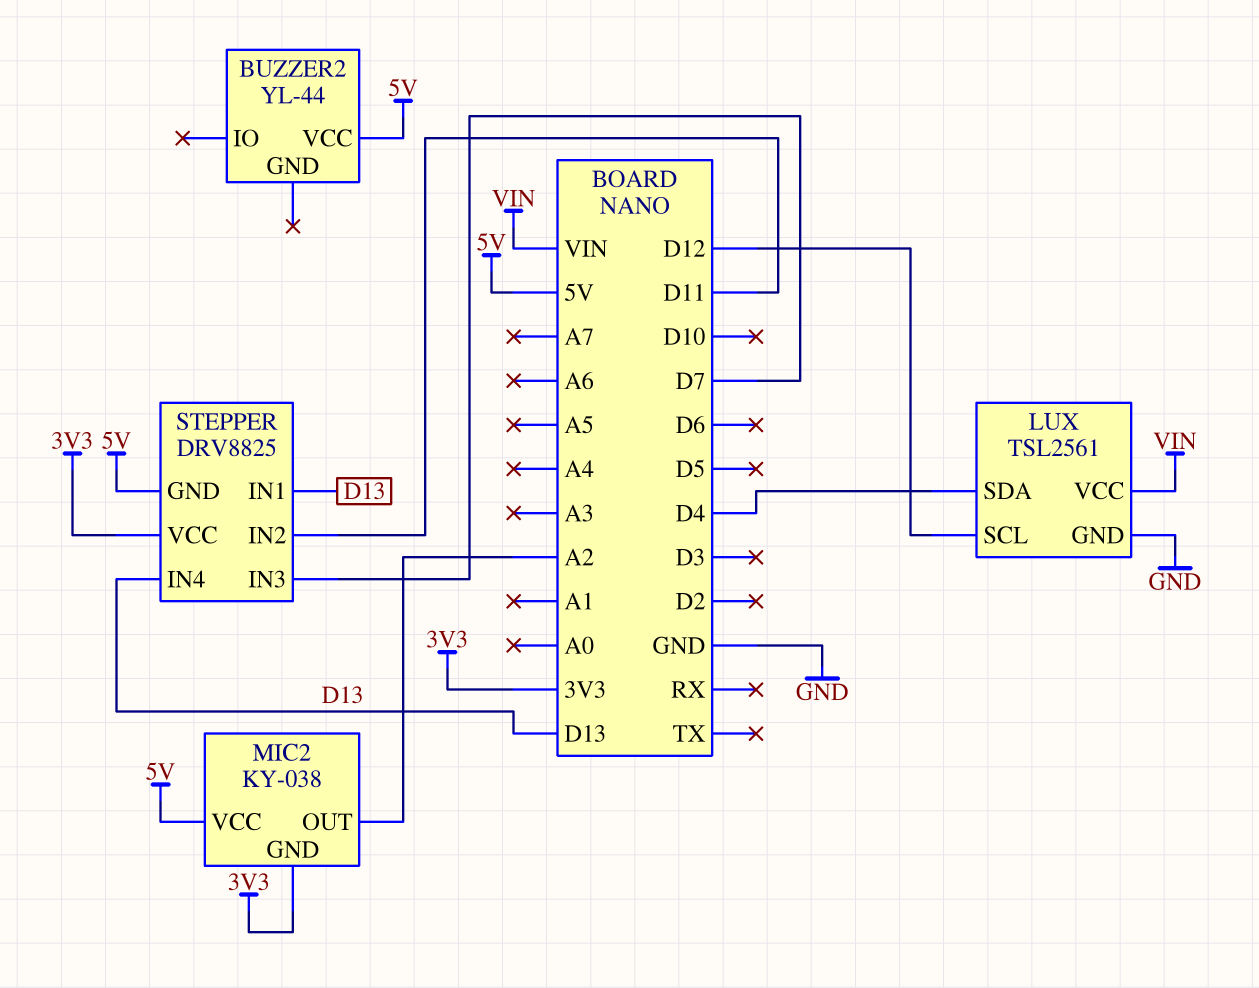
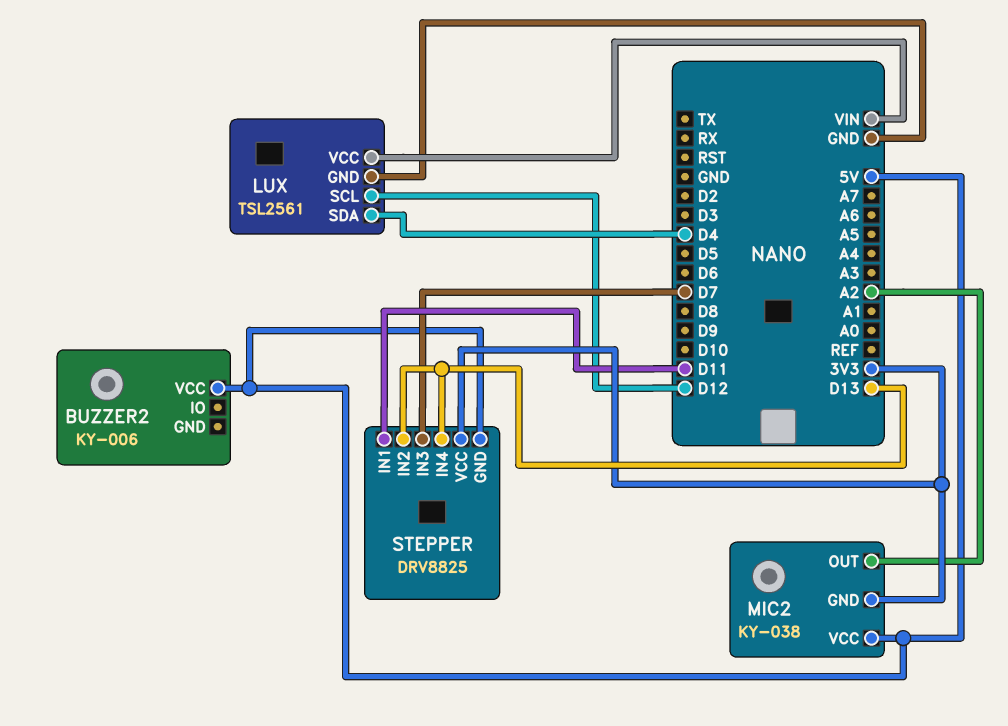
BUZZER2: YL-44 -> KY-006
STEPPER pin IN1: D13 -> D11
STEPPER pin IN2: D11 -> D13

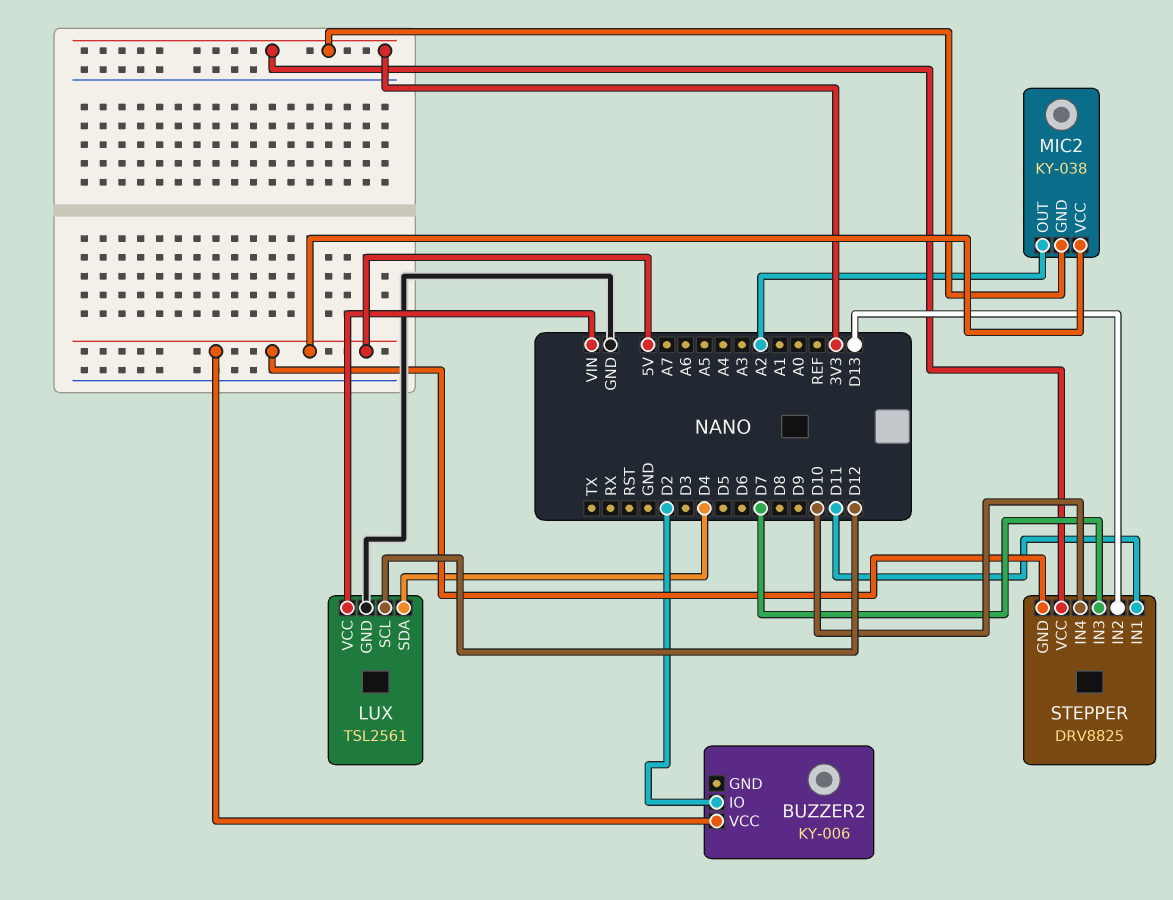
BUZZER2 pin IO: none -> D2
STEPPER pin IN4: D13 -> D10

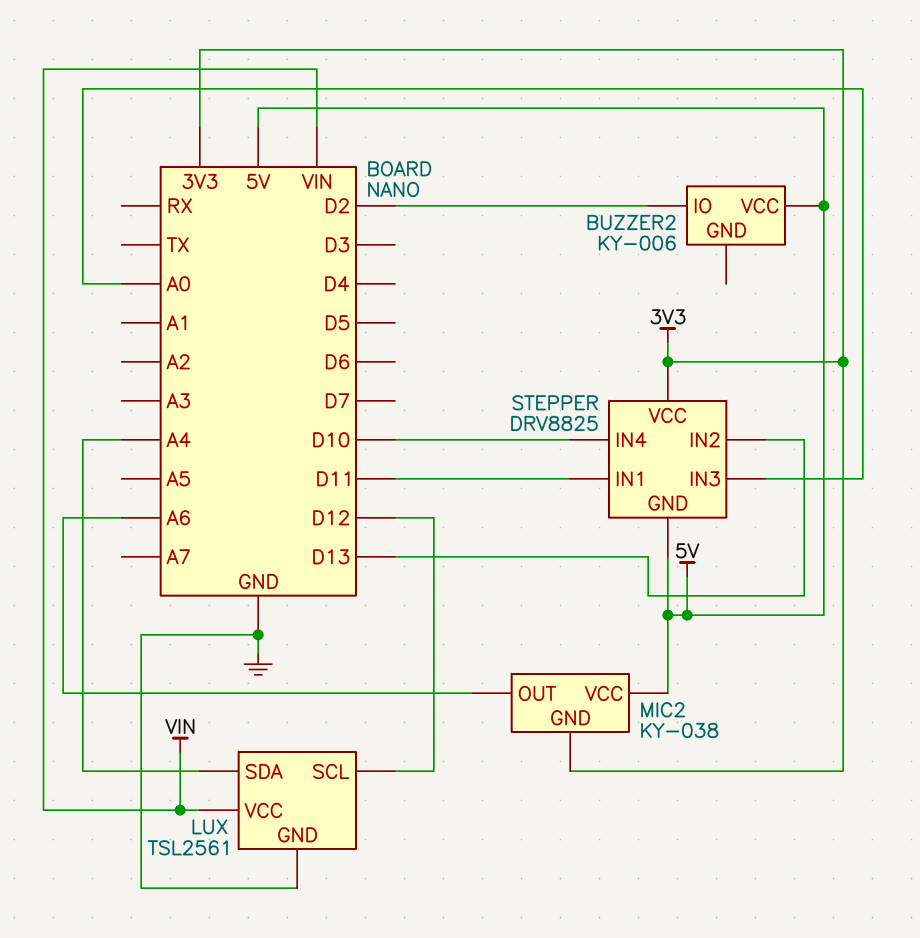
LUX pin SDA: D4 -> A4
MIC2 pin OUT: A2 -> A6
STEPPER pin IN3: D7 -> A0

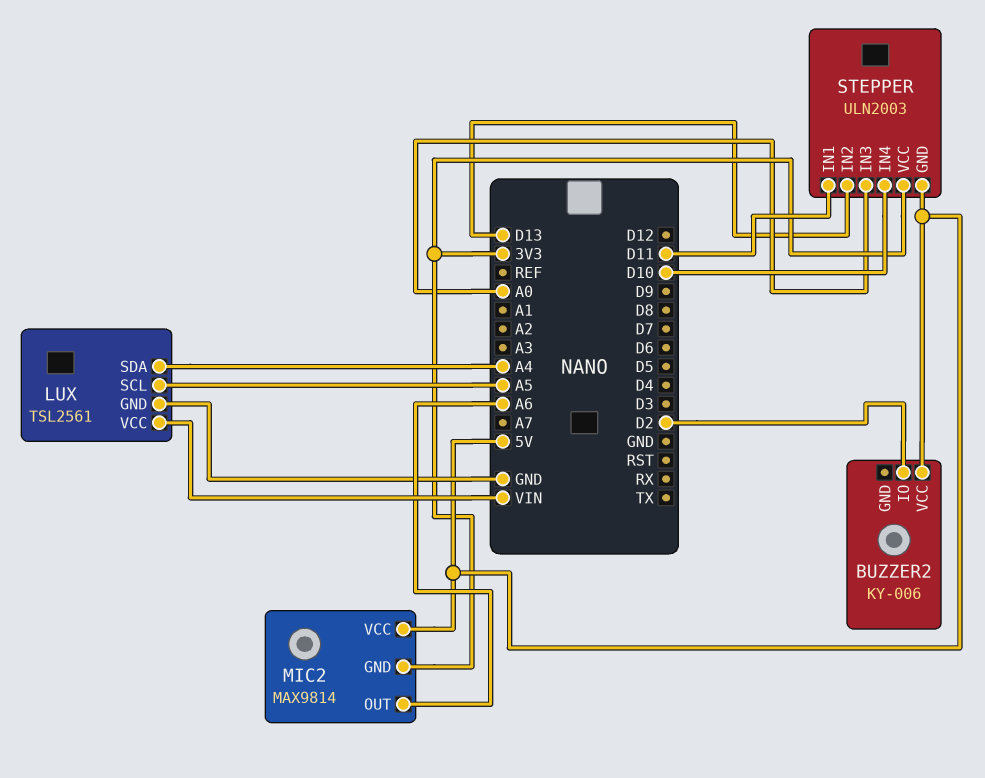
LUX pin SCL: D12 -> A5
MIC2: KY-038 -> MAX9814
STEPPER: DRV8825 -> ULN2003

